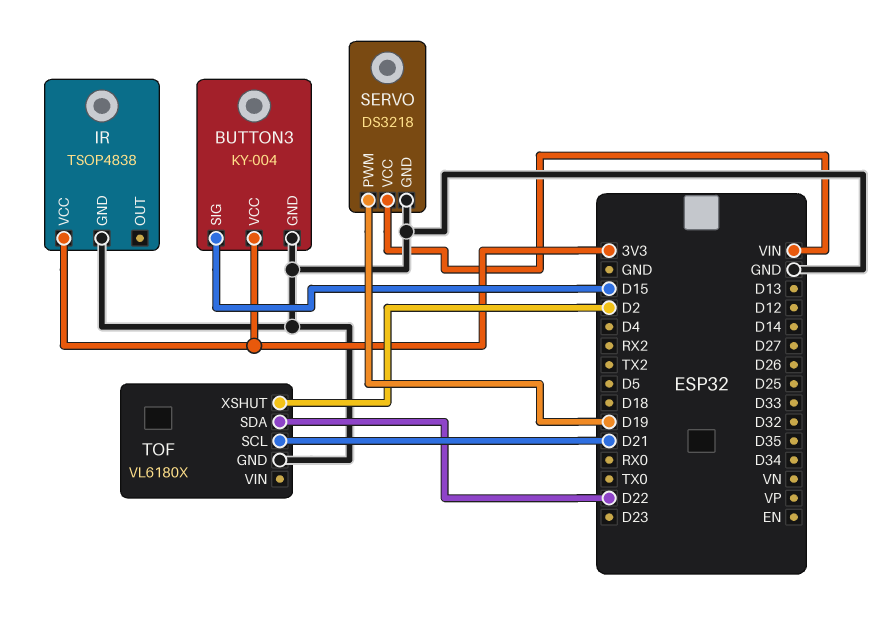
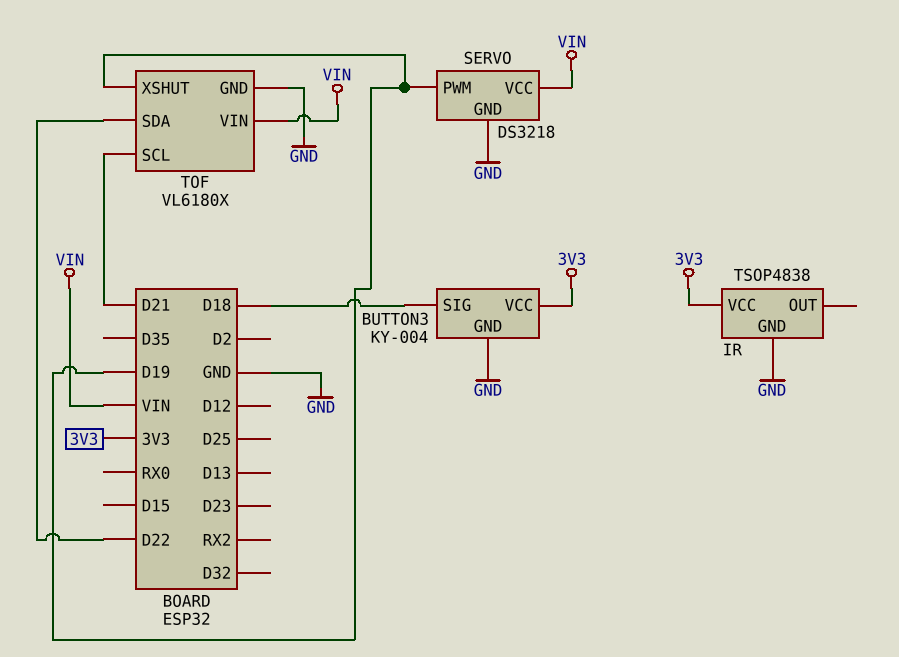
BUTTON3 pin SIG: D15 -> D18
TOF pin VIN: none -> VIN
TOF pin XSHUT: D2 -> D19

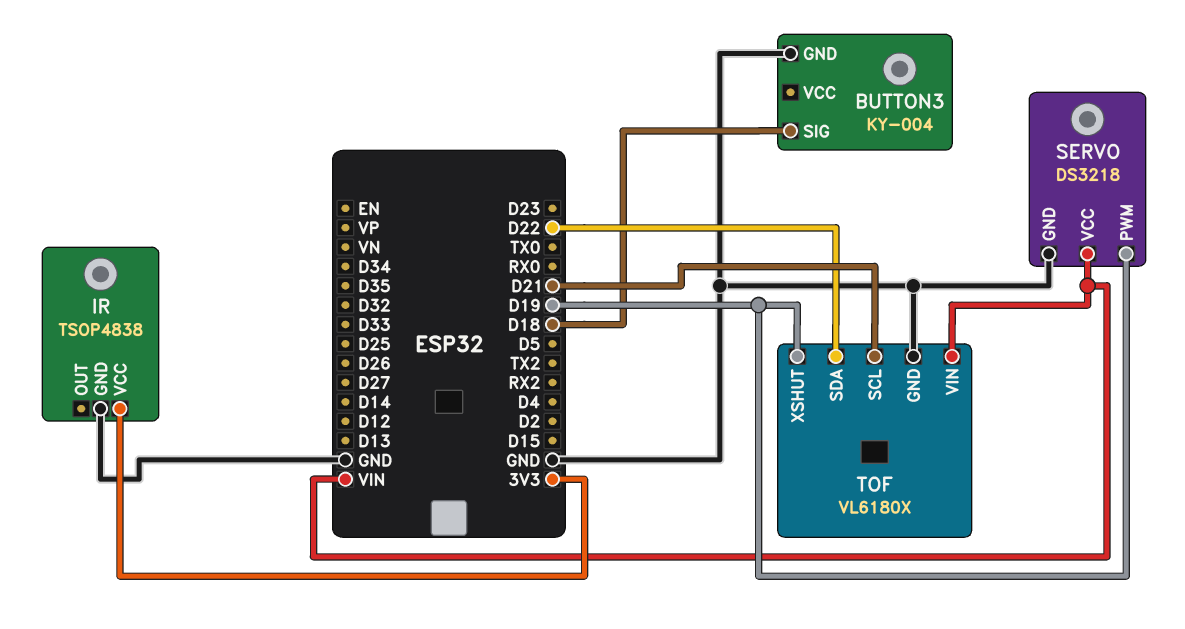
BUTTON3 pin VCC: 3V3 -> none

